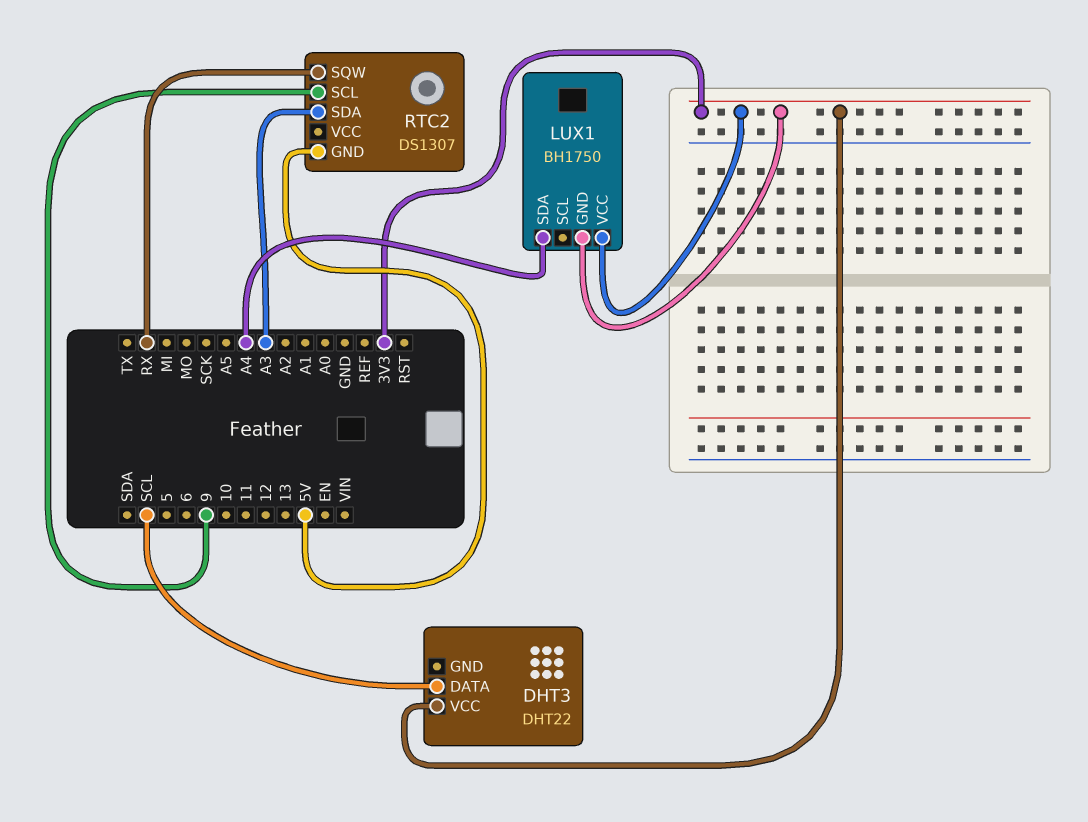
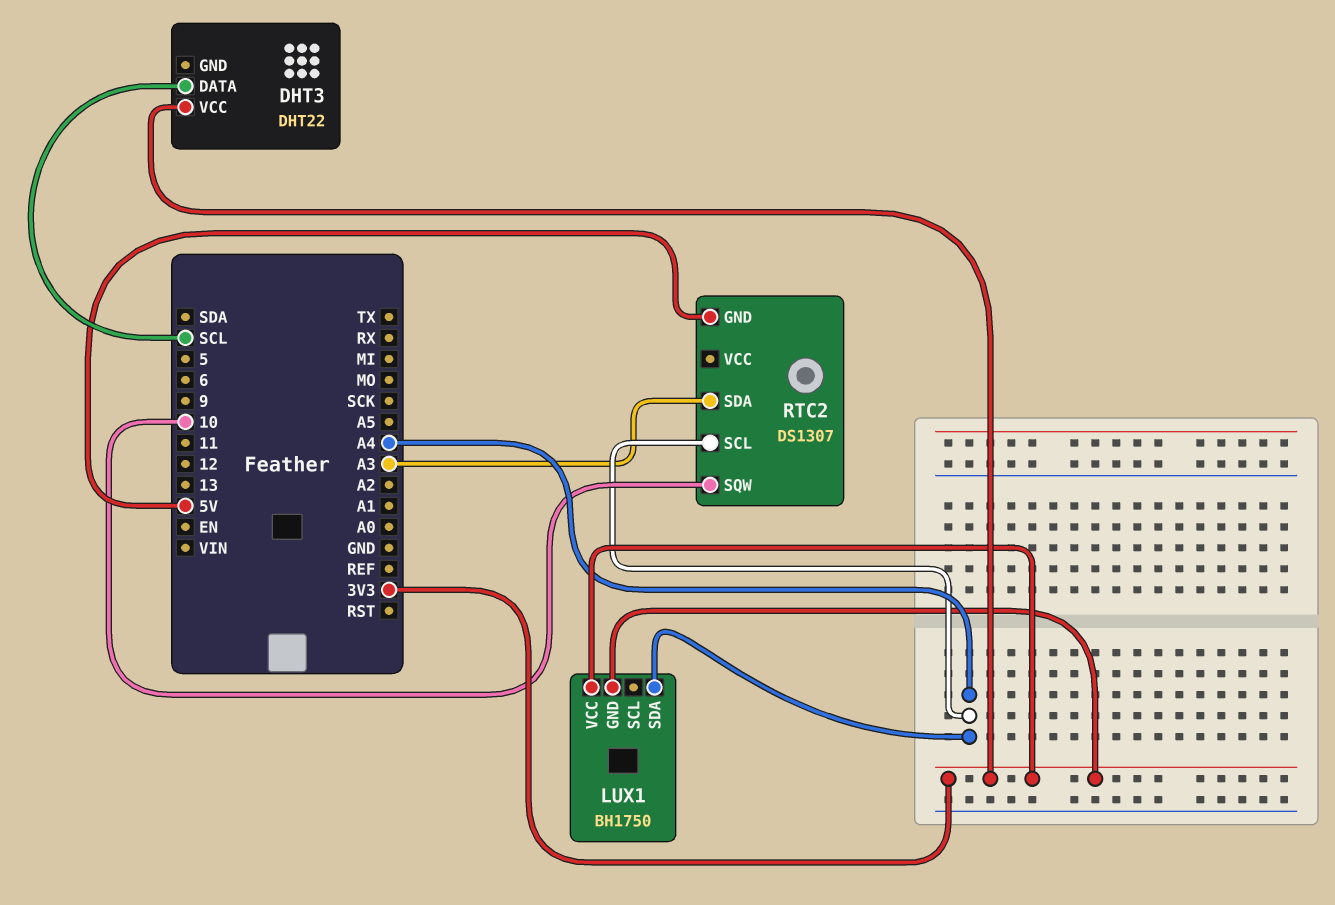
RTC2 pin SCL: 9 -> A4
RTC2 pin SQW: RX -> 10

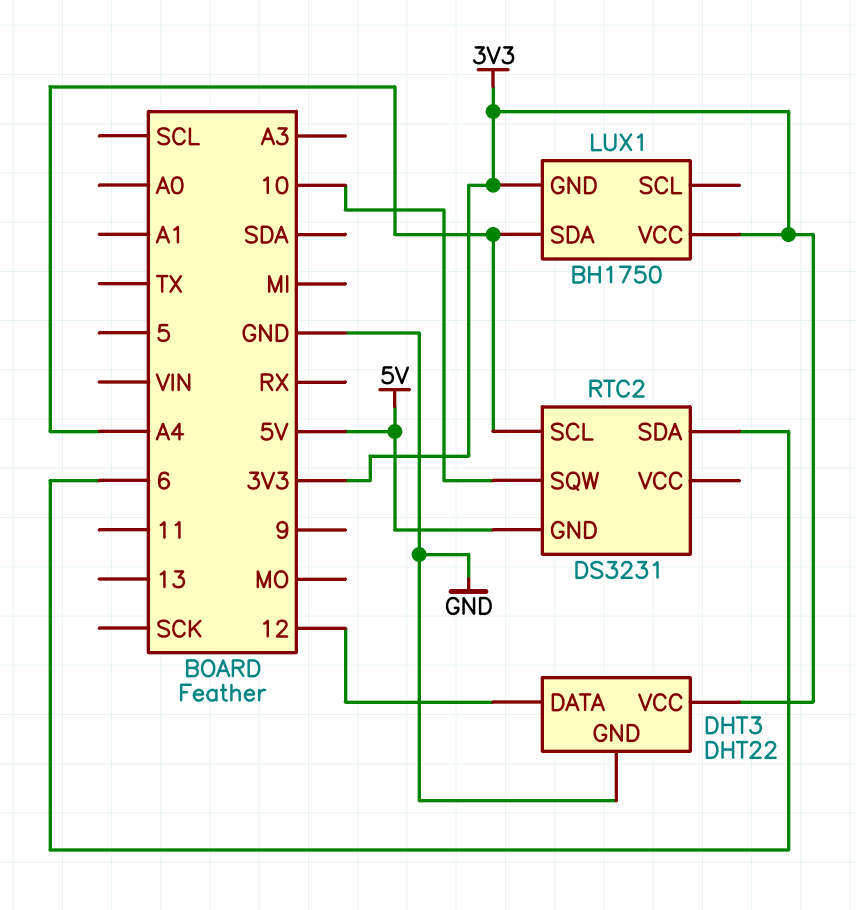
DHT3 pin DATA: SCL -> 12
DHT3 pin GND: none -> GND
RTC2: DS1307 -> DS3231
RTC2 pin SDA: A3 -> 6

